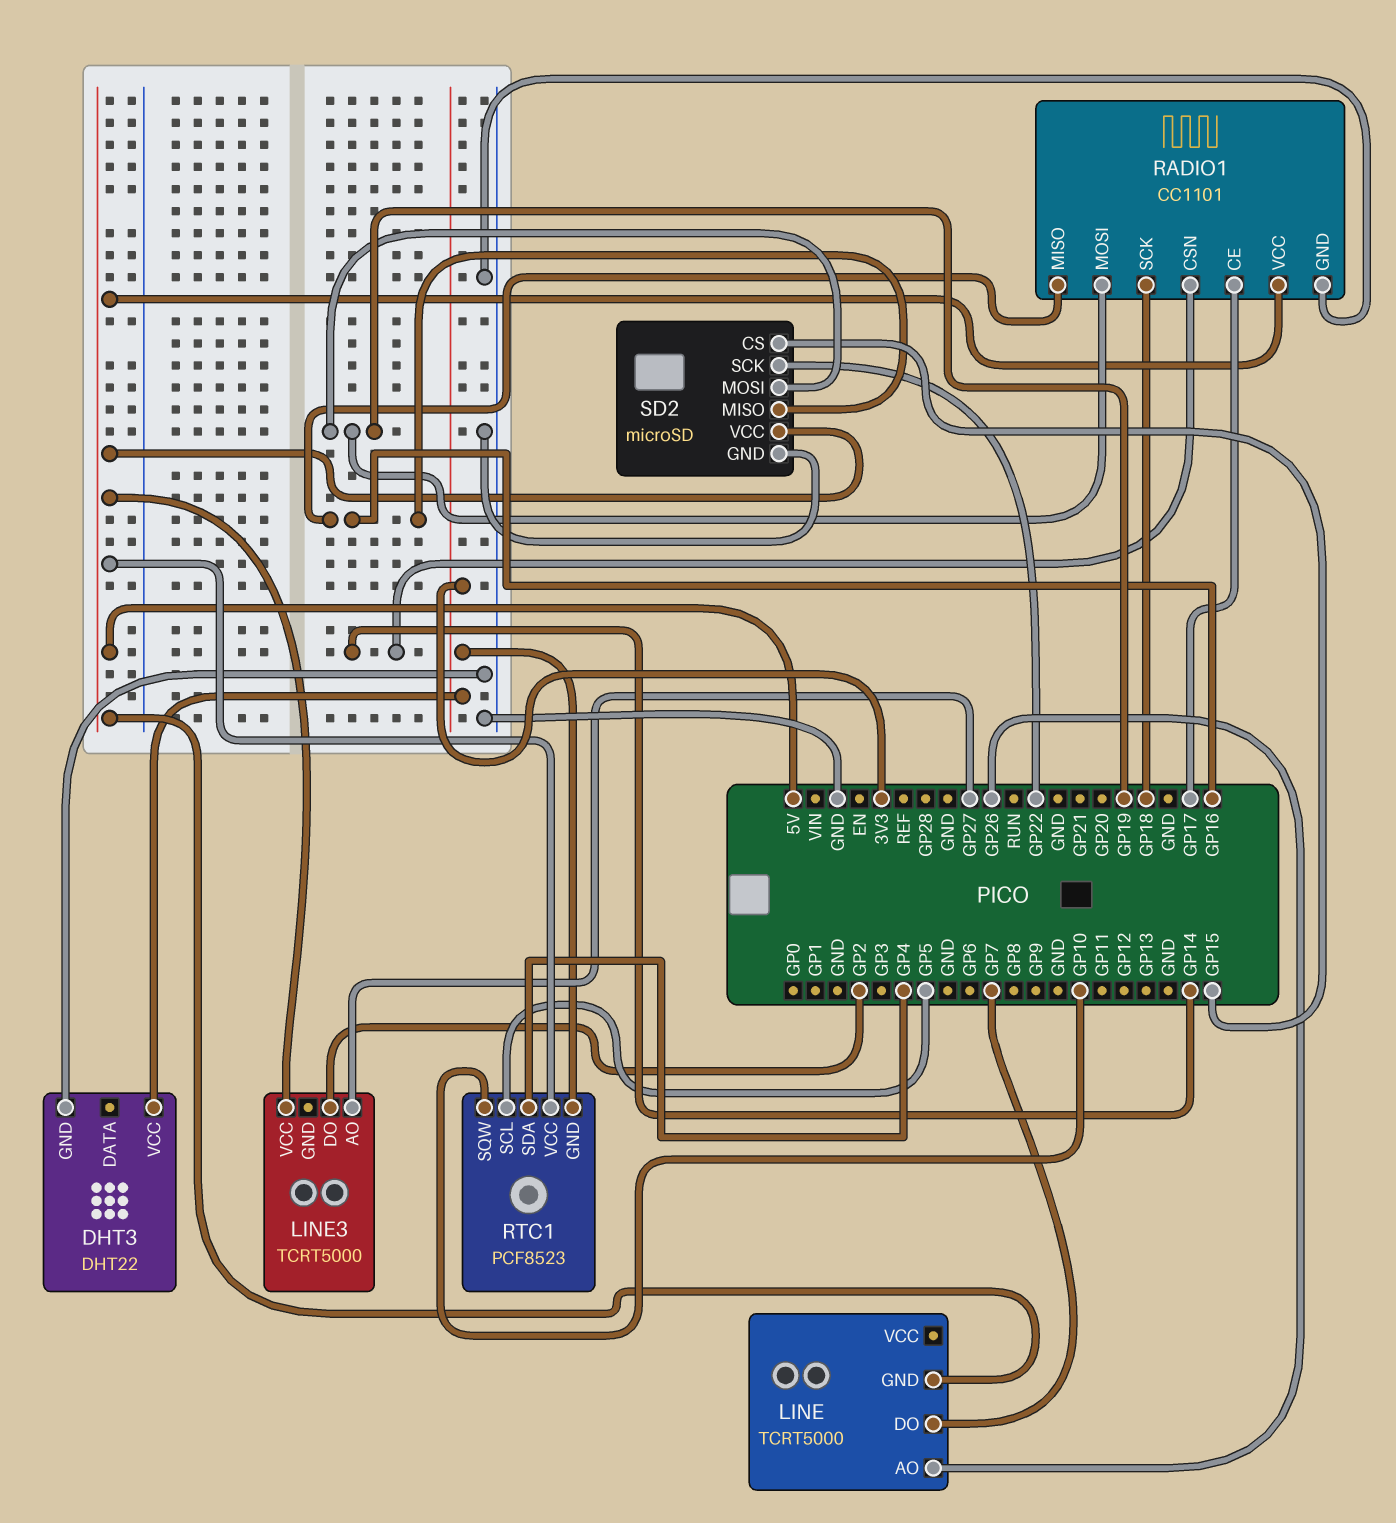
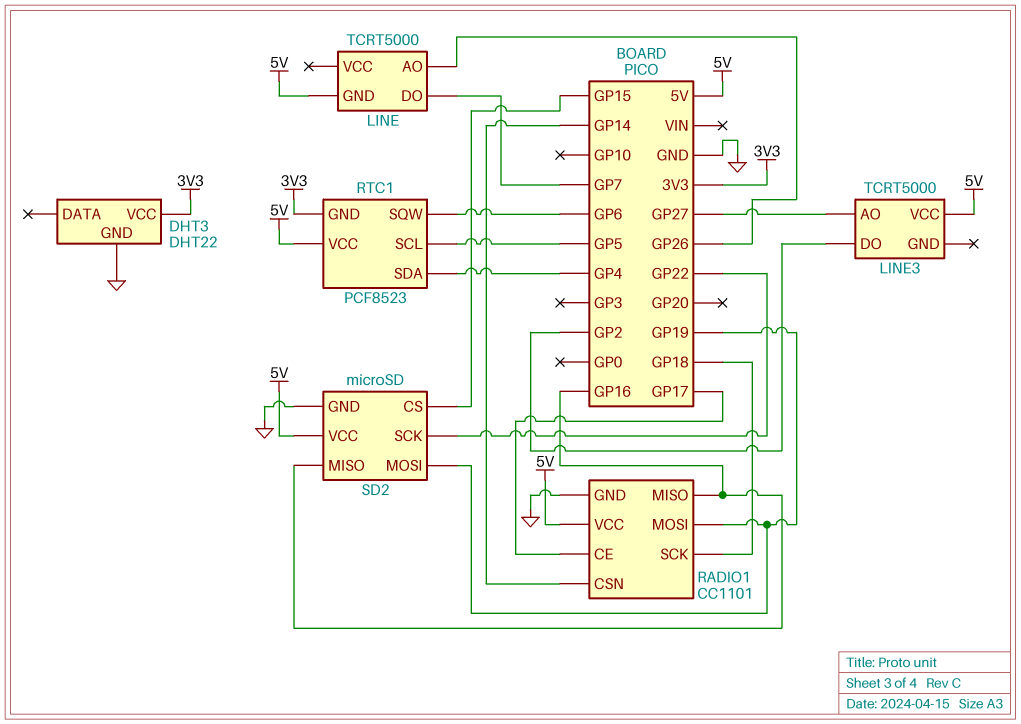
RTC1 pin SQW: GP10 -> GP6

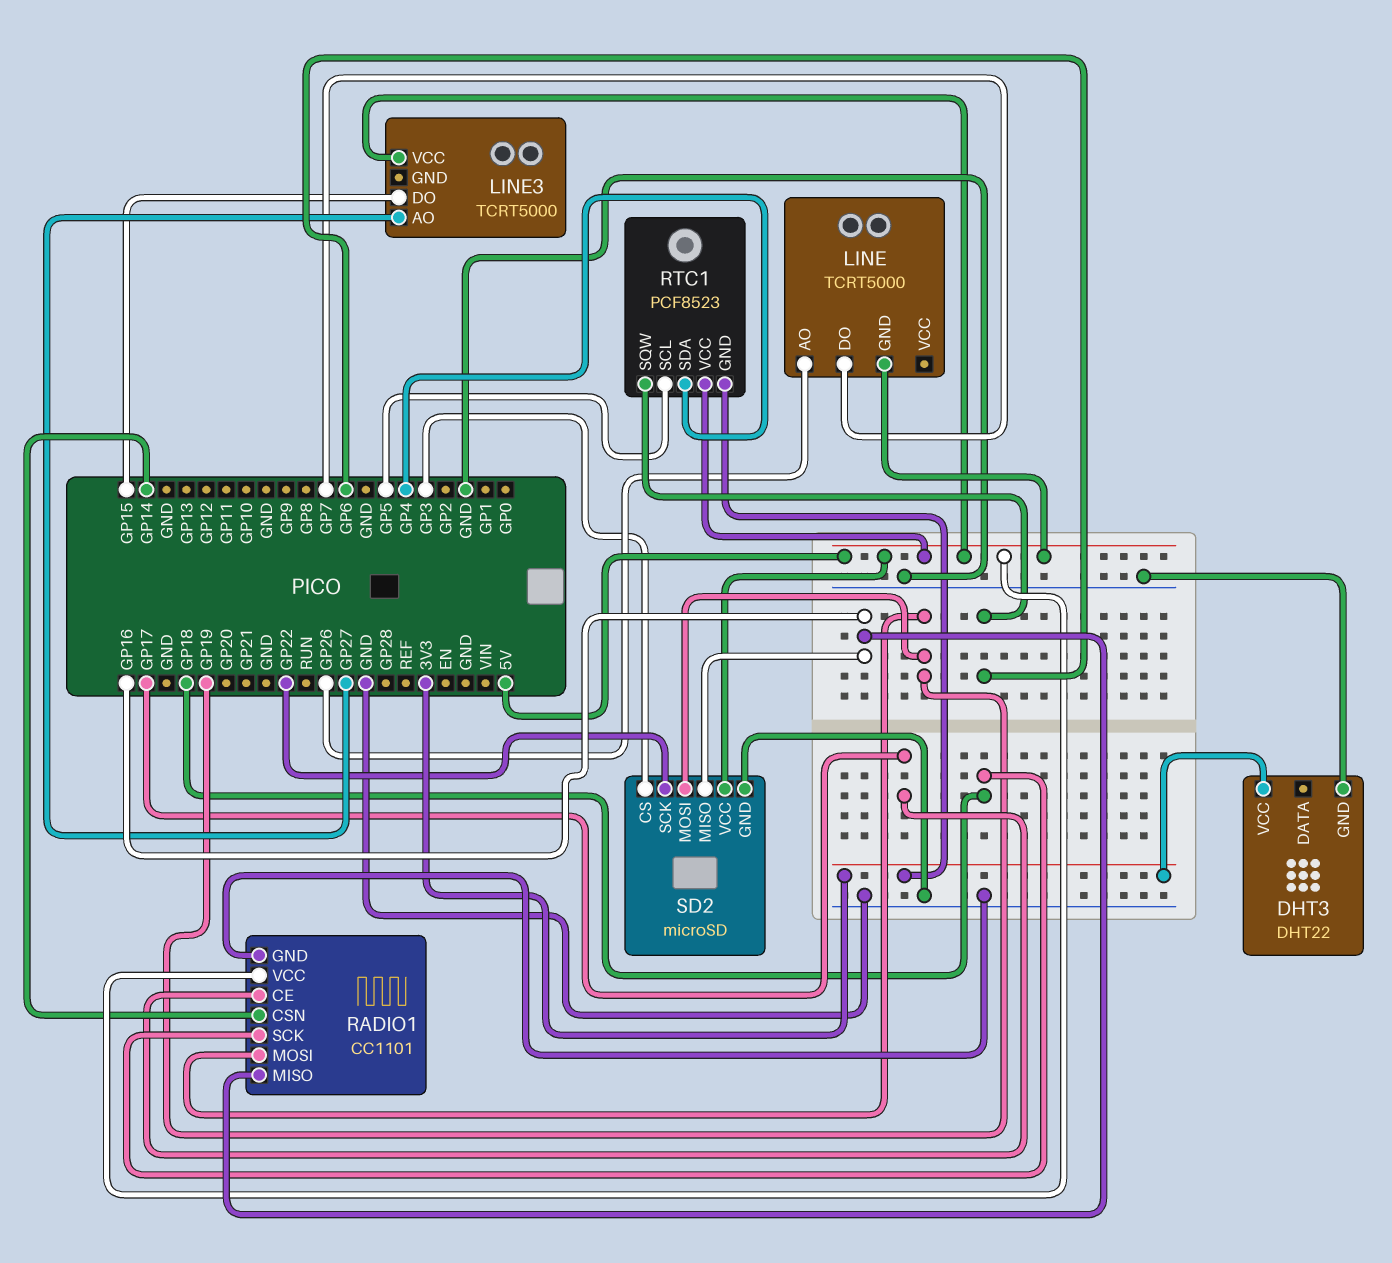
LINE3 pin DO: GP2 -> GP15
SD2 pin CS: GP15 -> GP3

